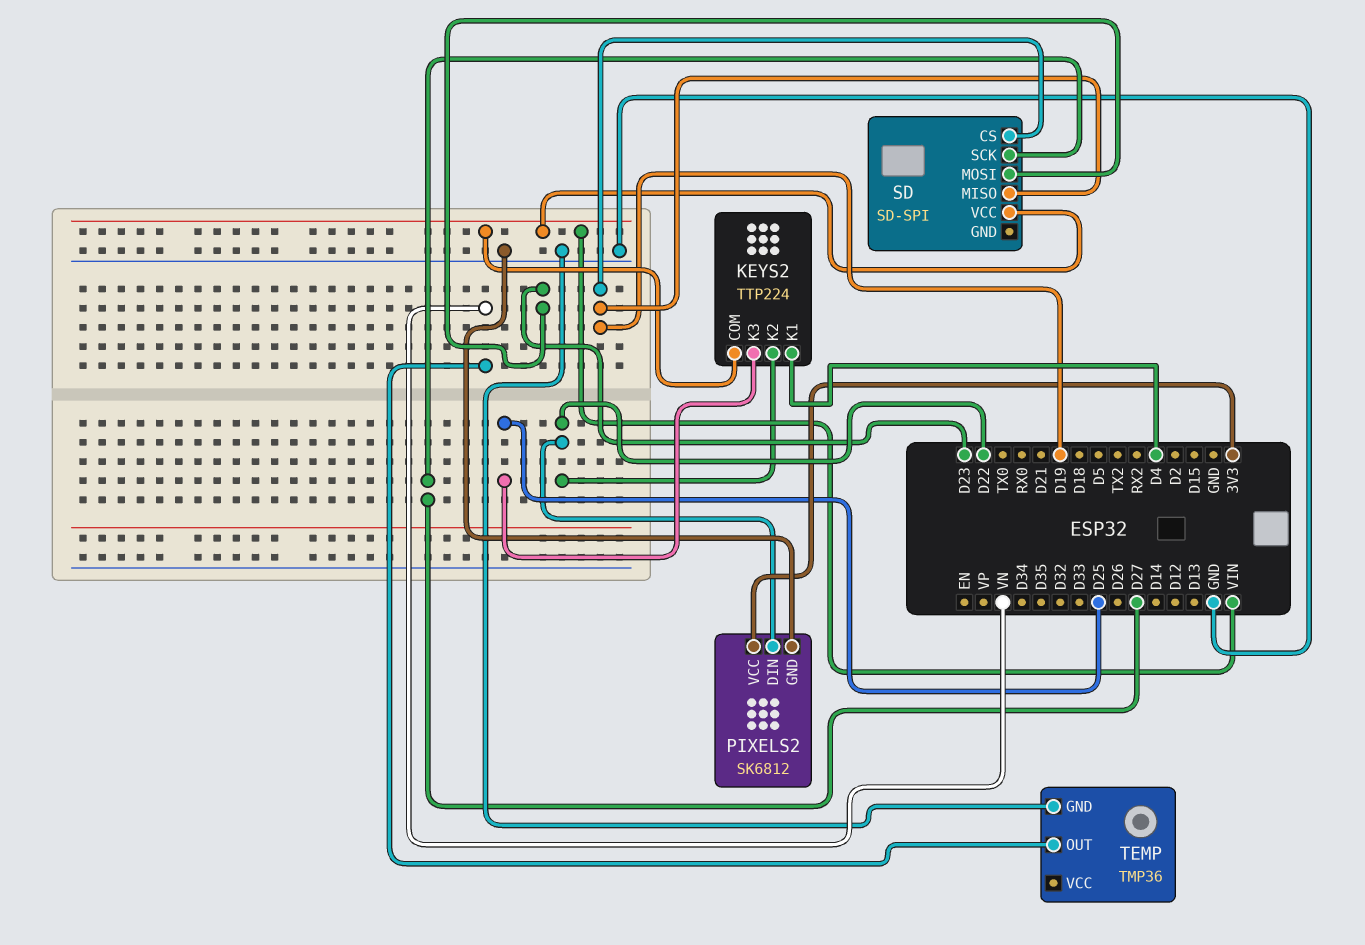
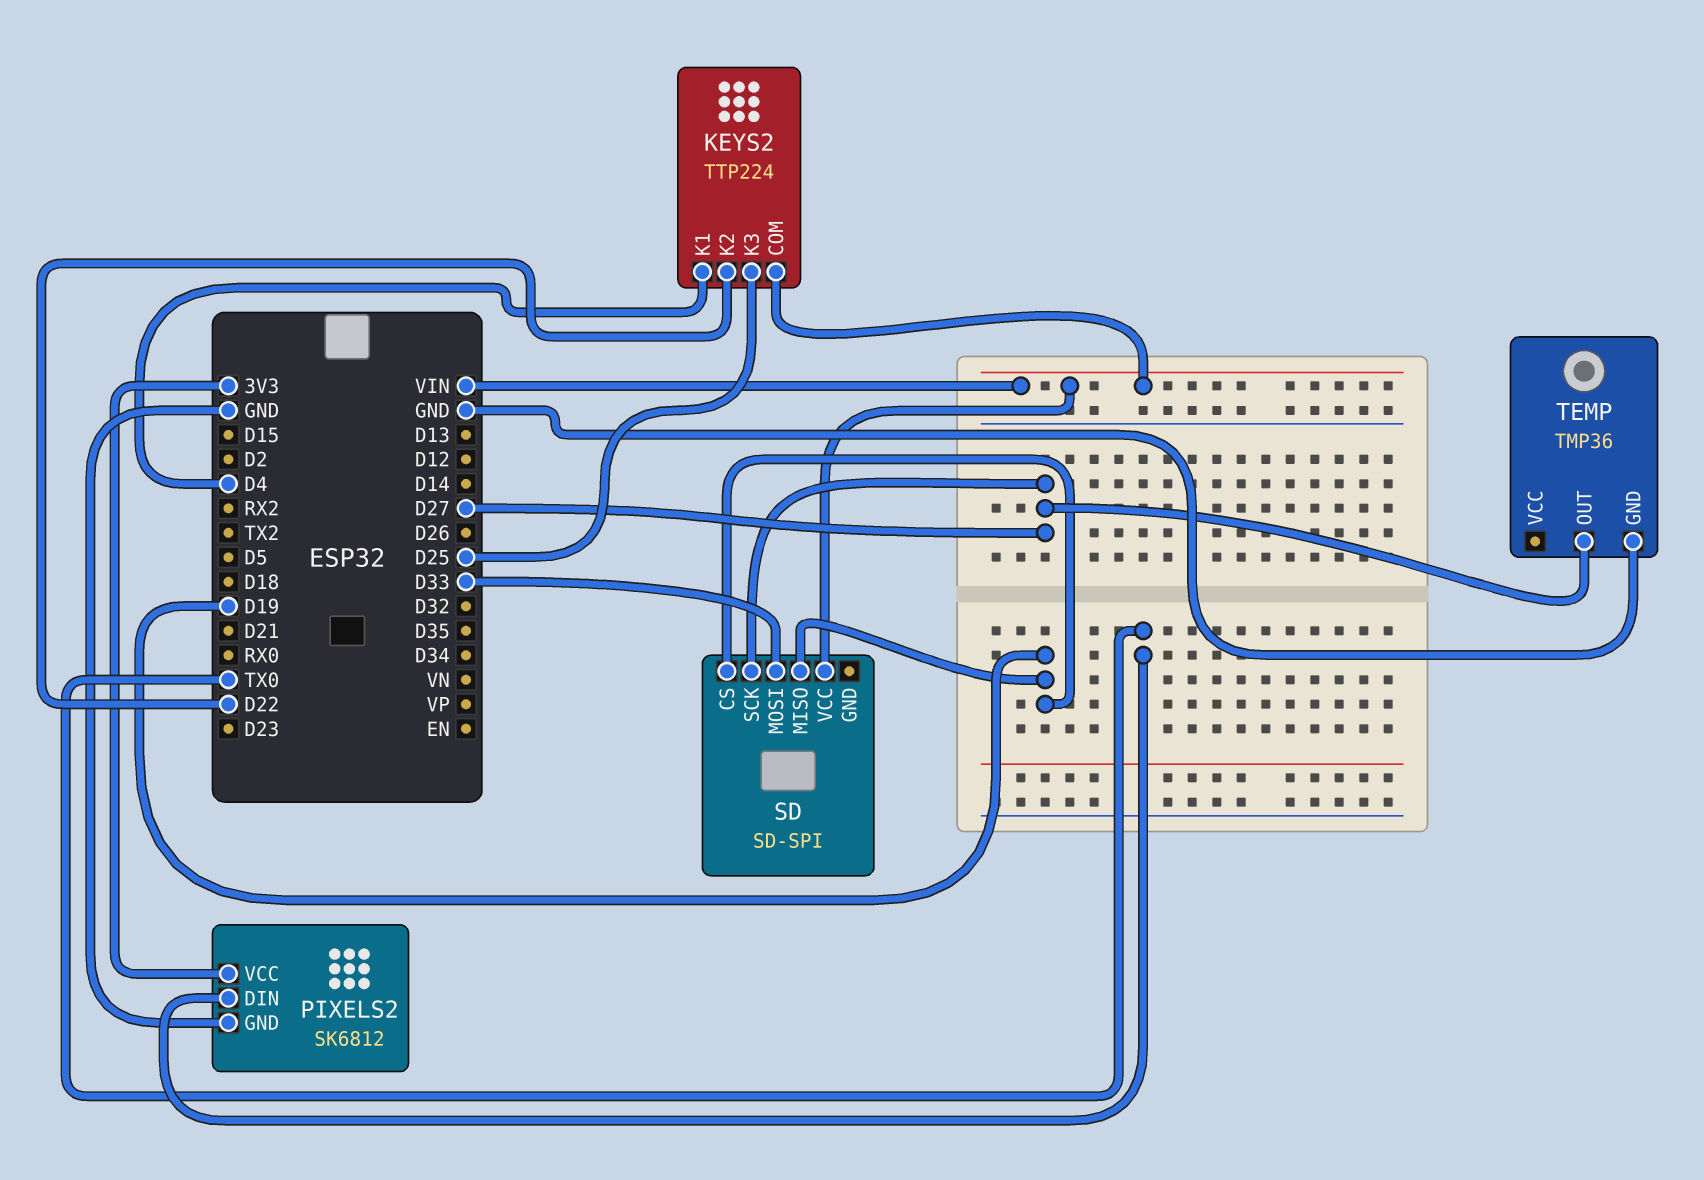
PIXELS2 pin DIN: D22 -> TX0
SD pin MOSI: D23 -> D33
TEMP pin OUT: VN -> D27

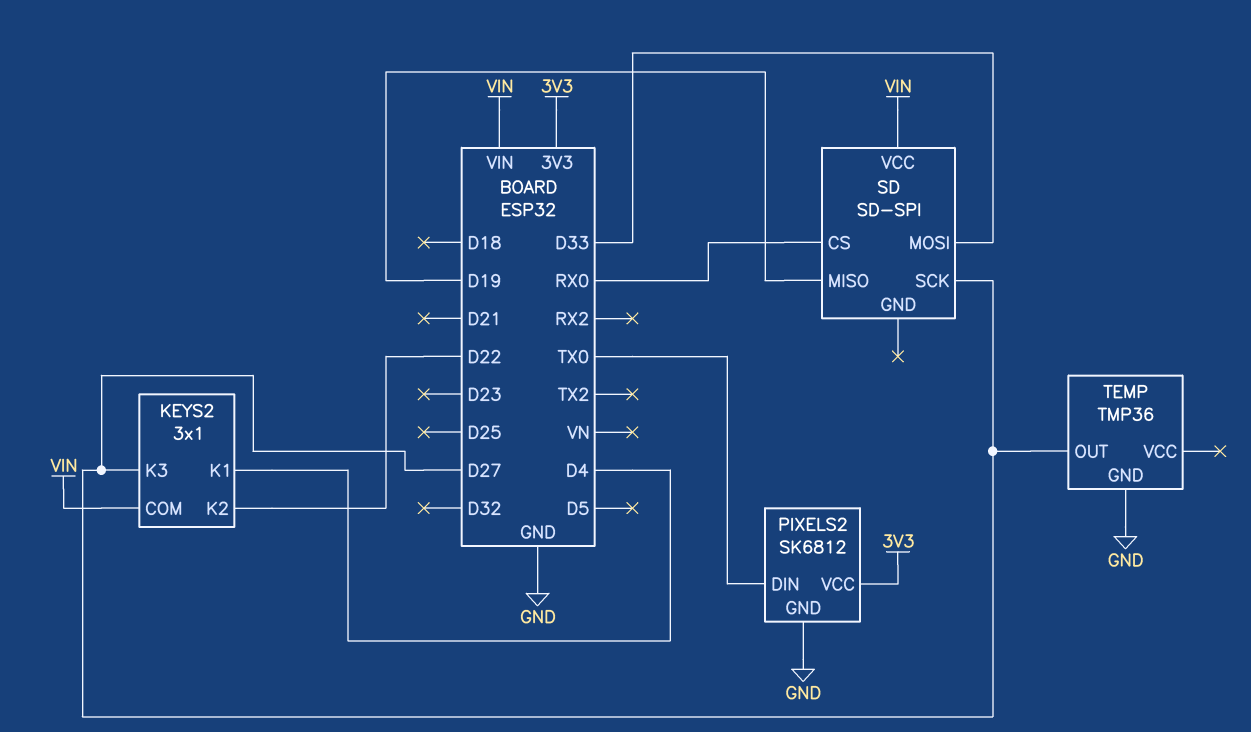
KEYS2: TTP224 -> 3x1
KEYS2 pin K3: D25 -> D27
SD pin CS: D19 -> RX0

